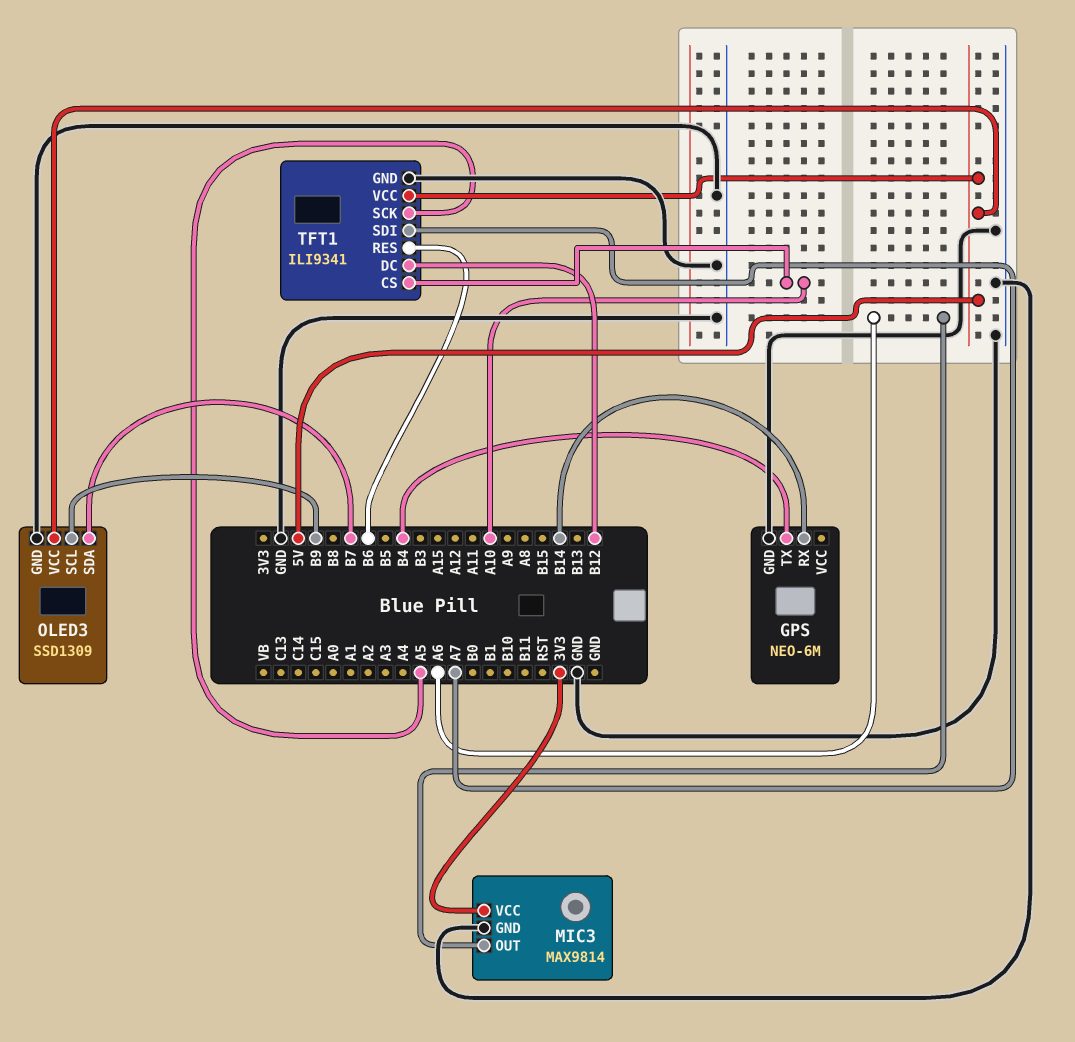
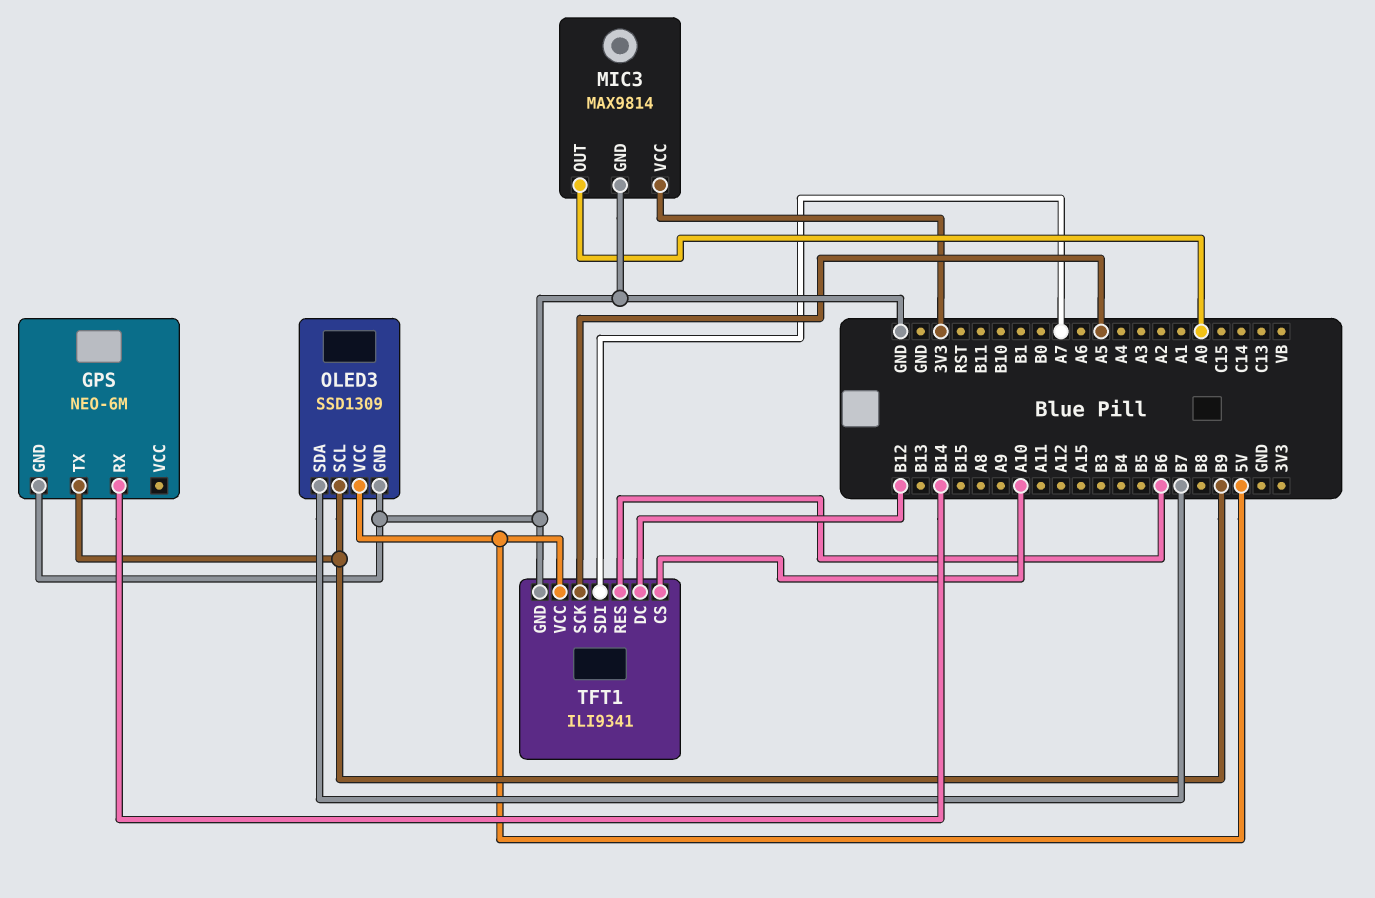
GPS pin TX: B4 -> B9
MIC3 pin OUT: A6 -> A0

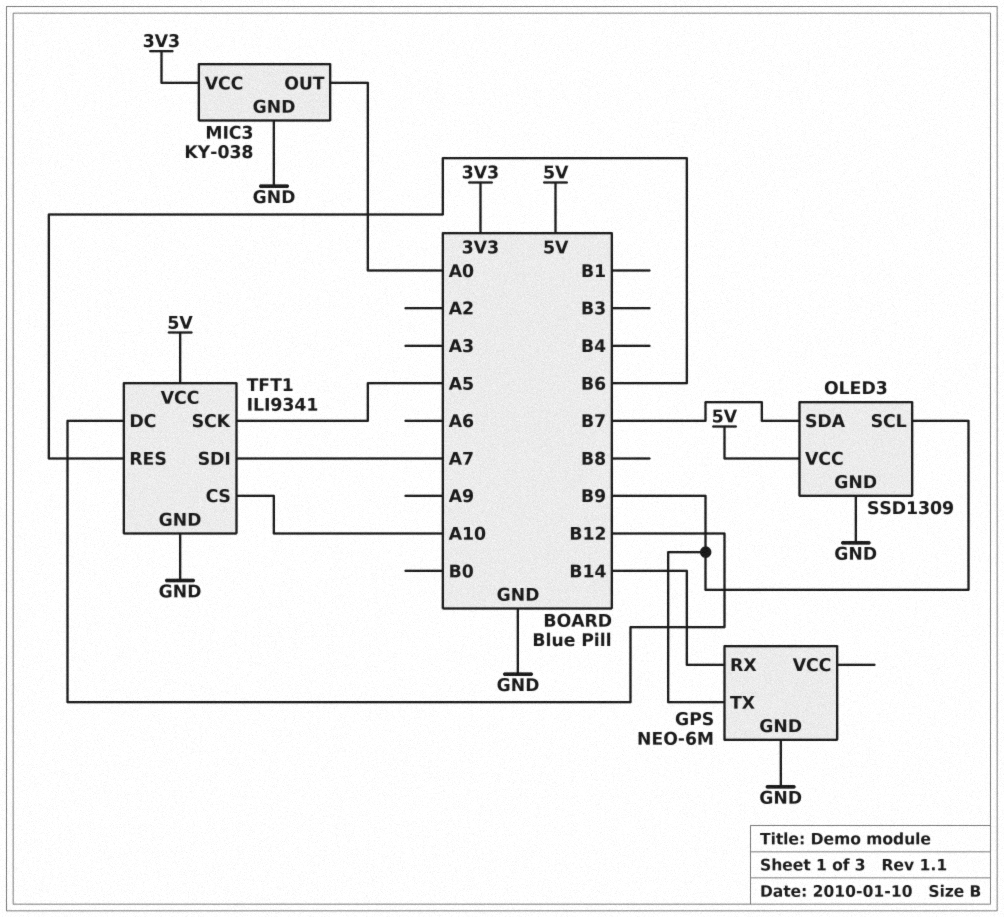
MIC3: MAX9814 -> KY-038

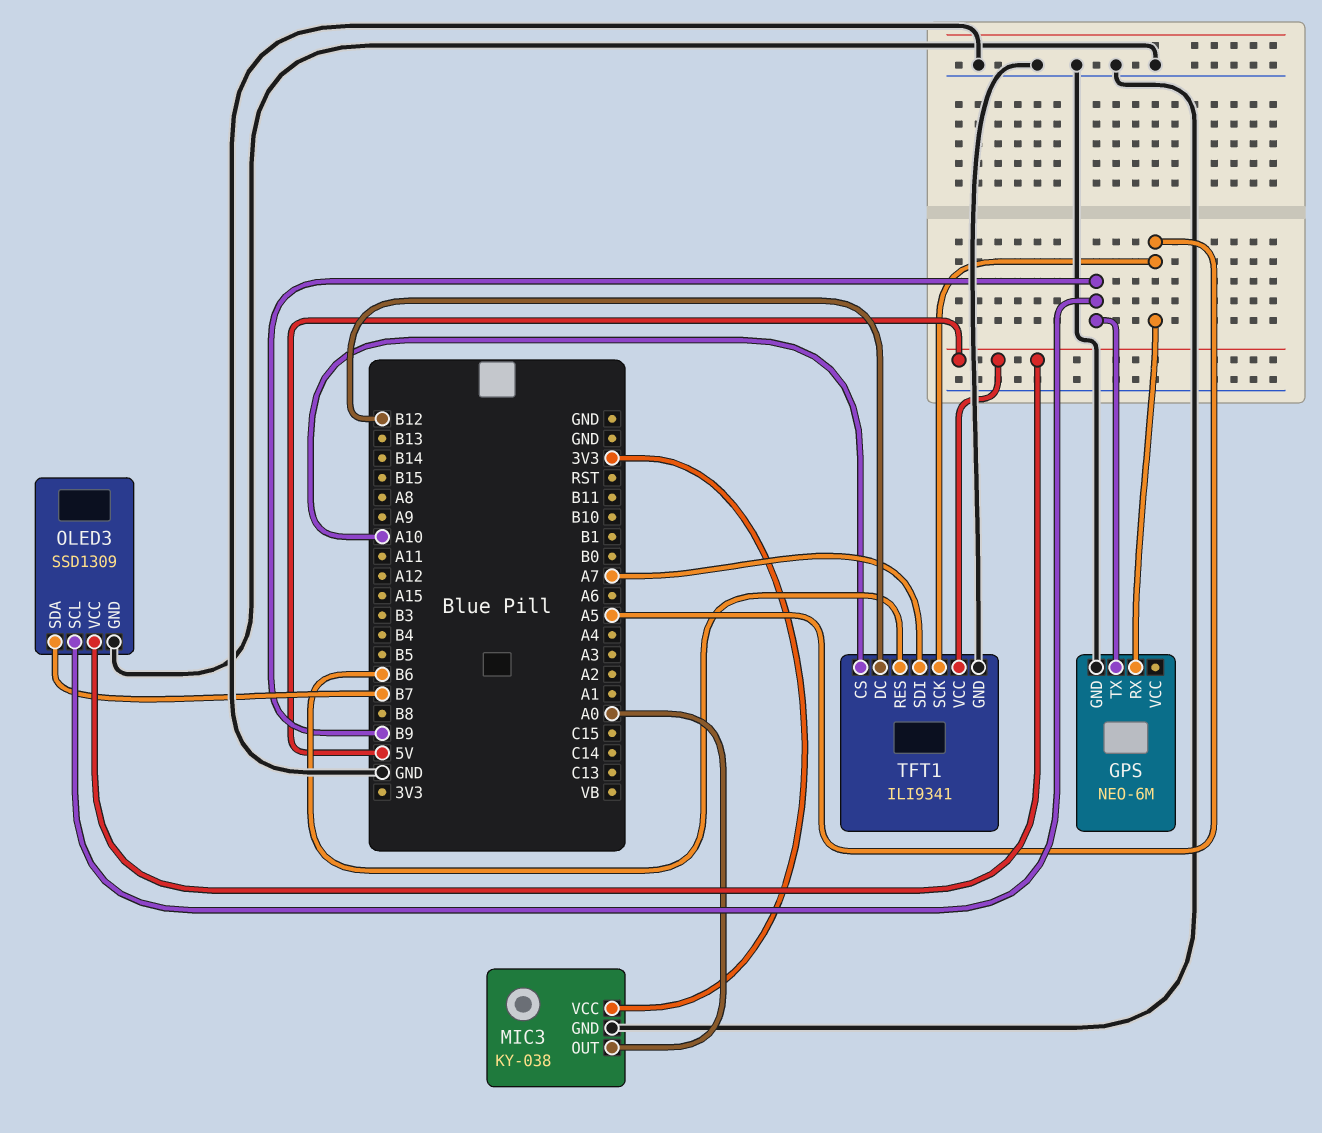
GPS pin RX: B14 -> A5

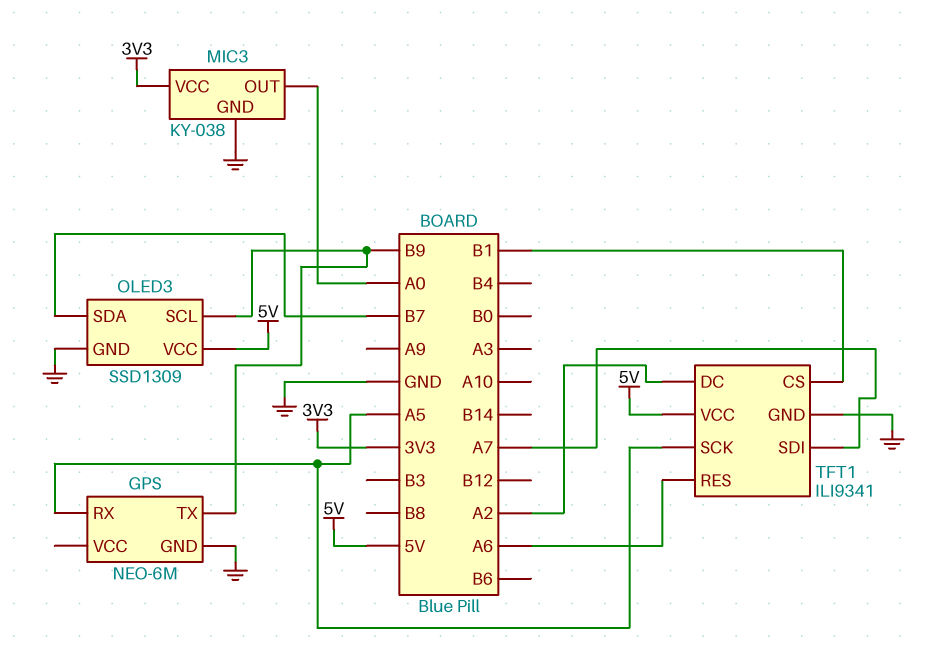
TFT1 pin CS: A10 -> B1
TFT1 pin DC: B12 -> A2
TFT1 pin RES: B6 -> A6

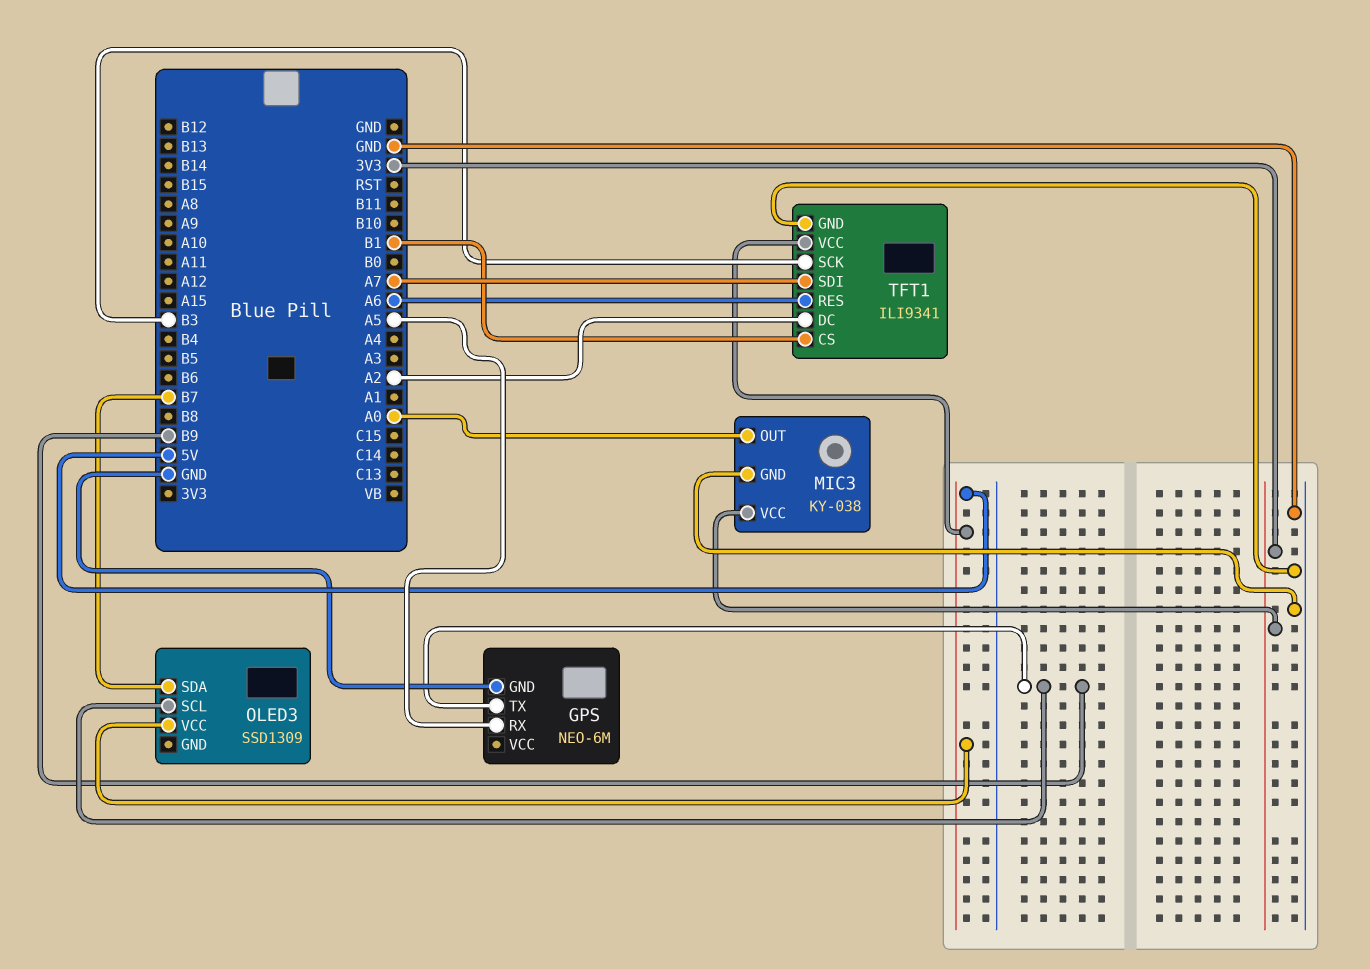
OLED3 pin GND: GND -> none
TFT1 pin SCK: A5 -> B3

